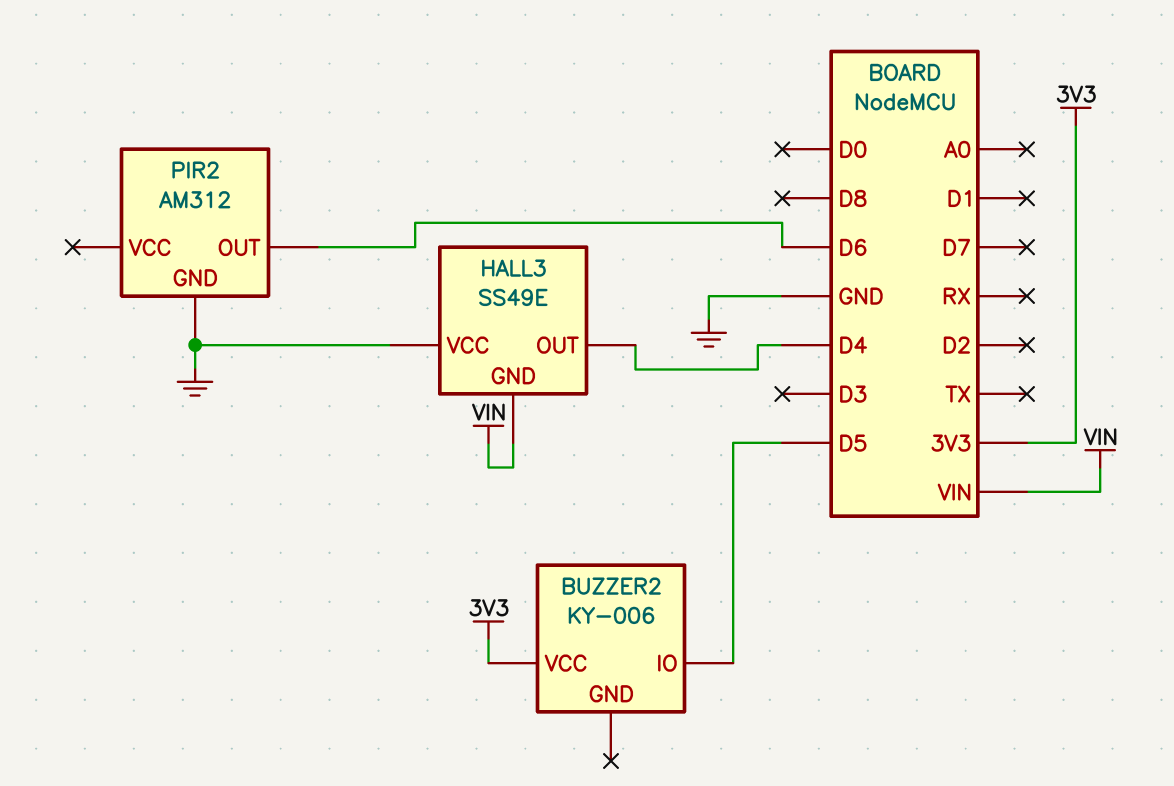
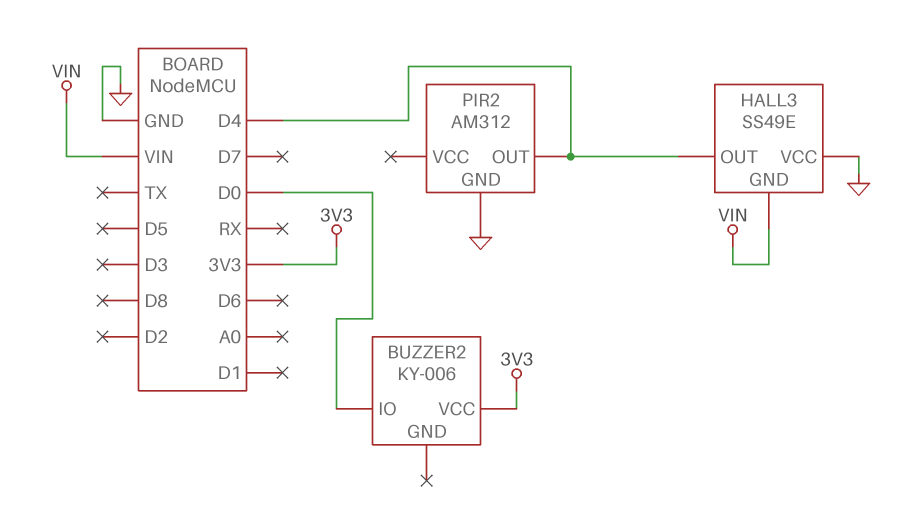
BUZZER2 pin IO: D5 -> D0
PIR2 pin OUT: D6 -> D4

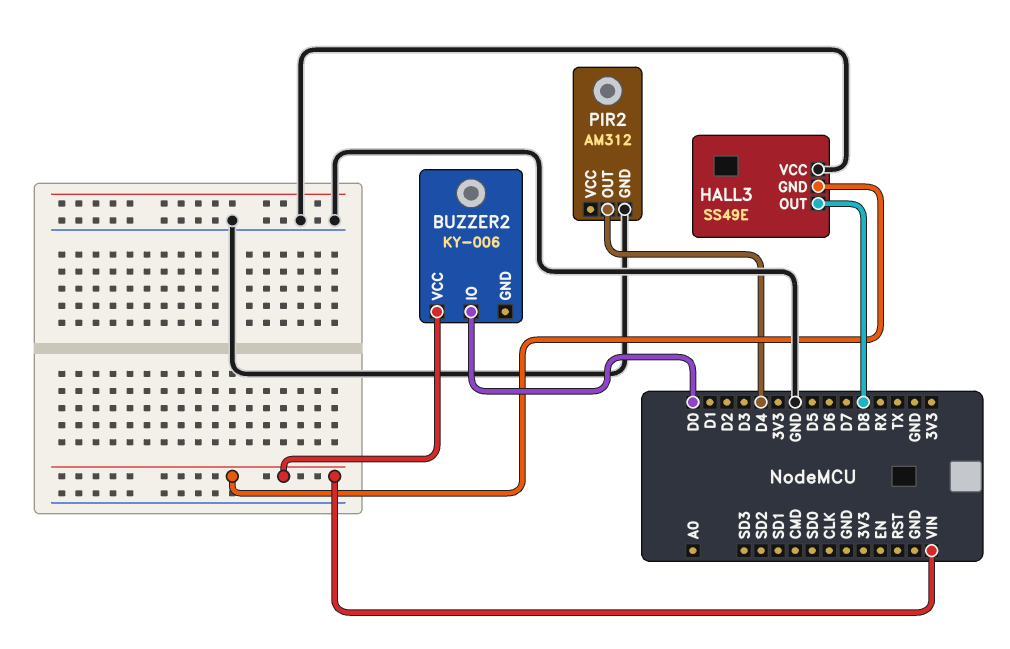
BUZZER2 pin VCC: 3V3 -> VIN
HALL3 pin OUT: D4 -> D8

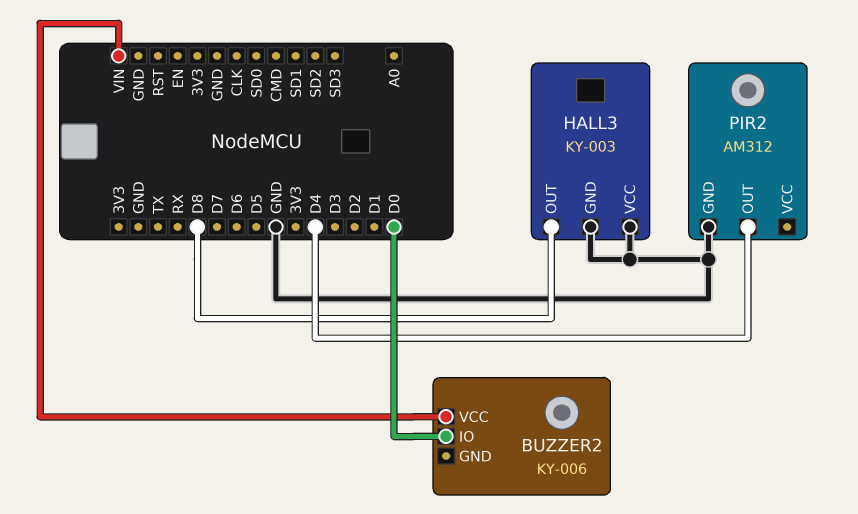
HALL3: SS49E -> KY-003
HALL3 pin GND: VIN -> GND

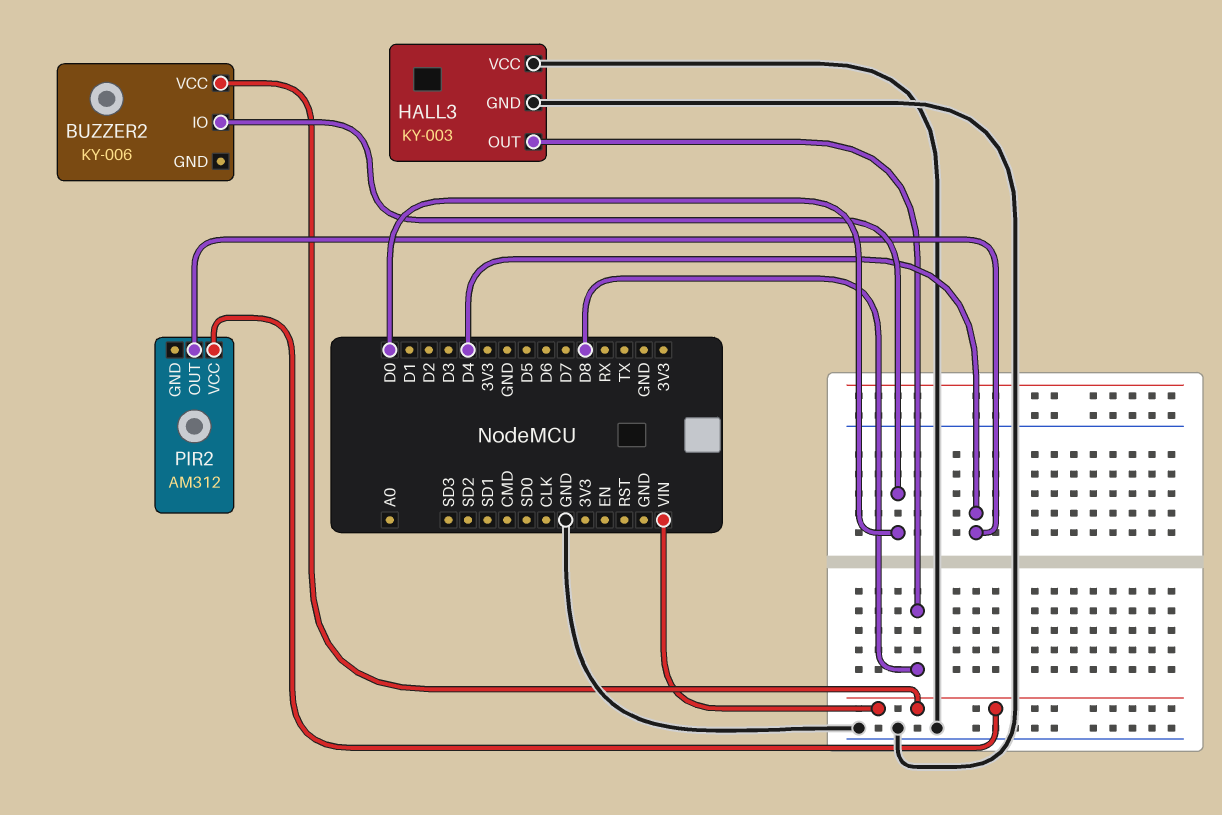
PIR2 pin GND: GND -> none
PIR2 pin VCC: none -> VIN

